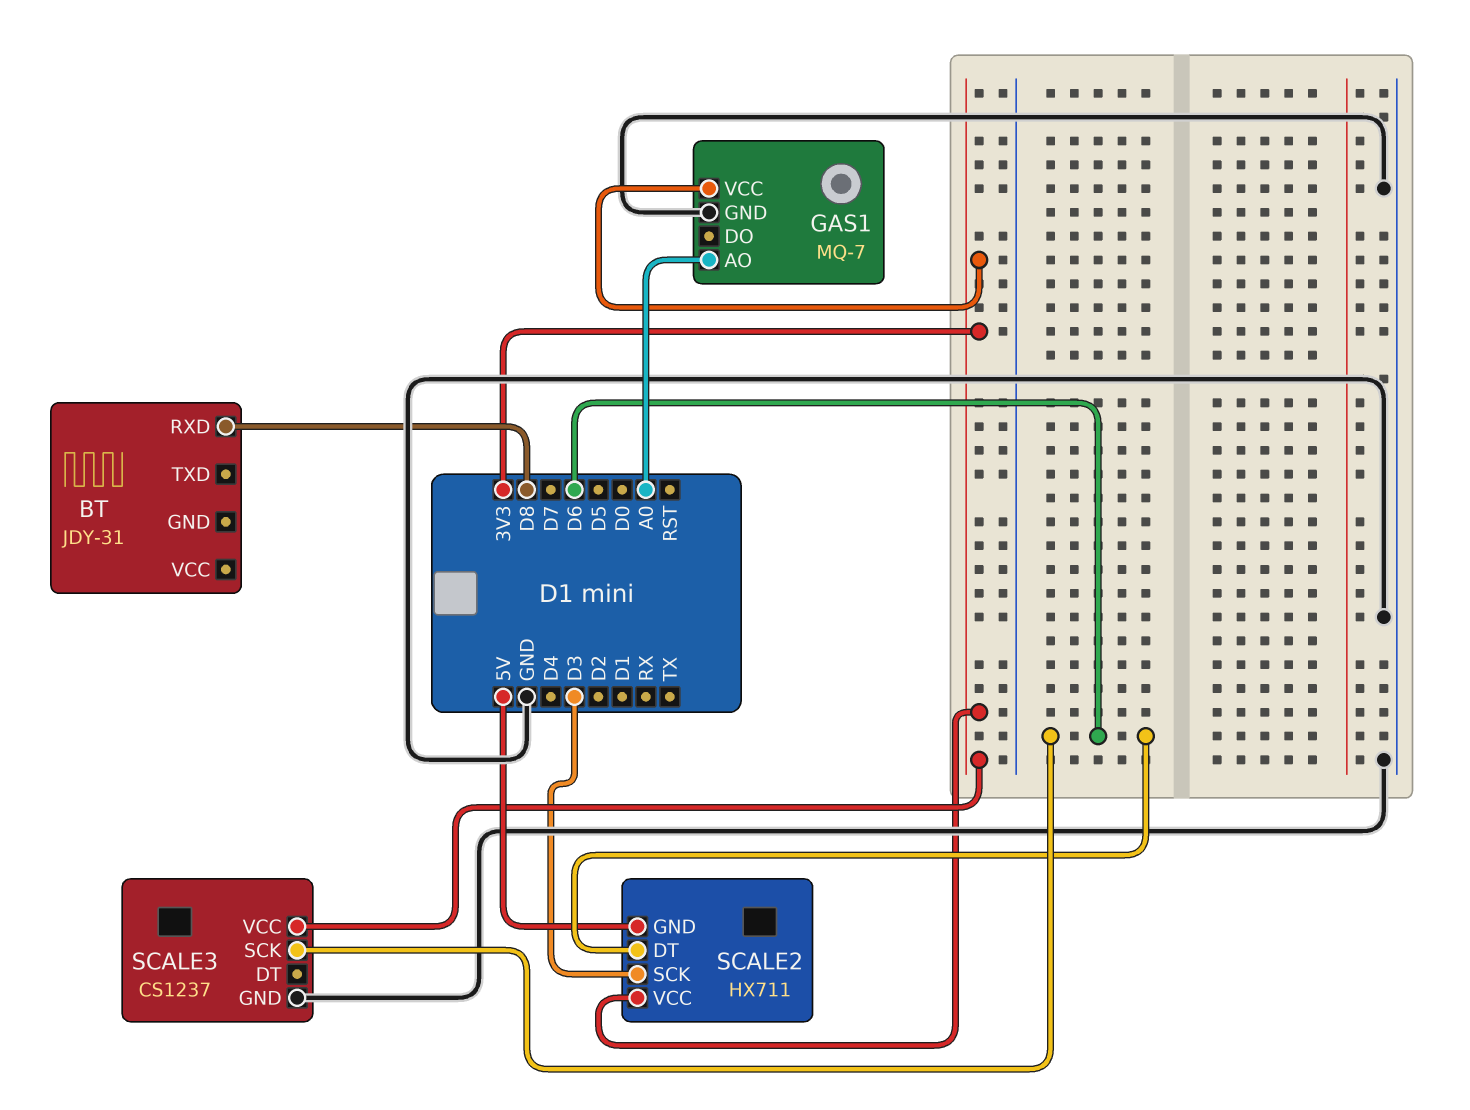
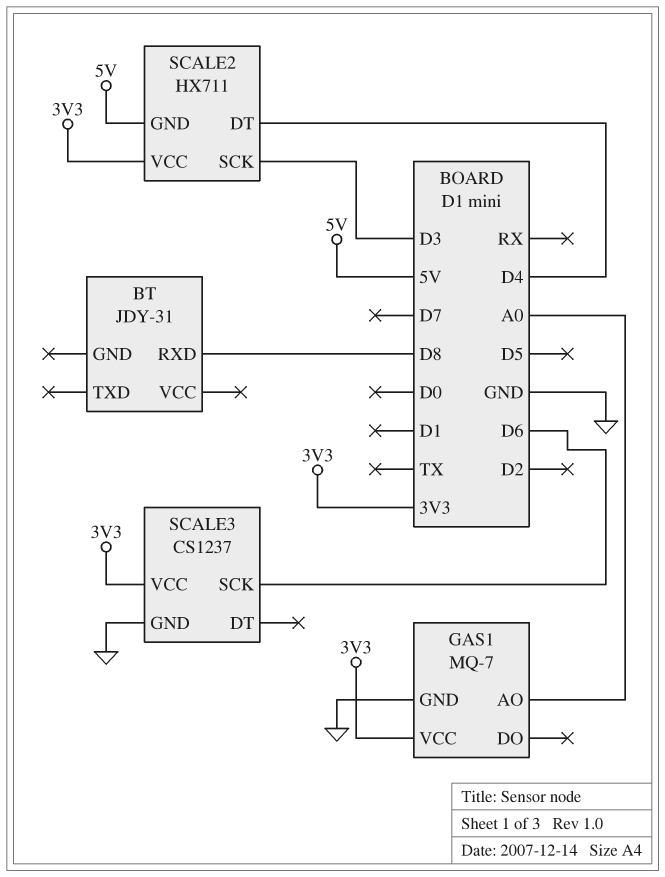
SCALE2 pin DT: D6 -> D4

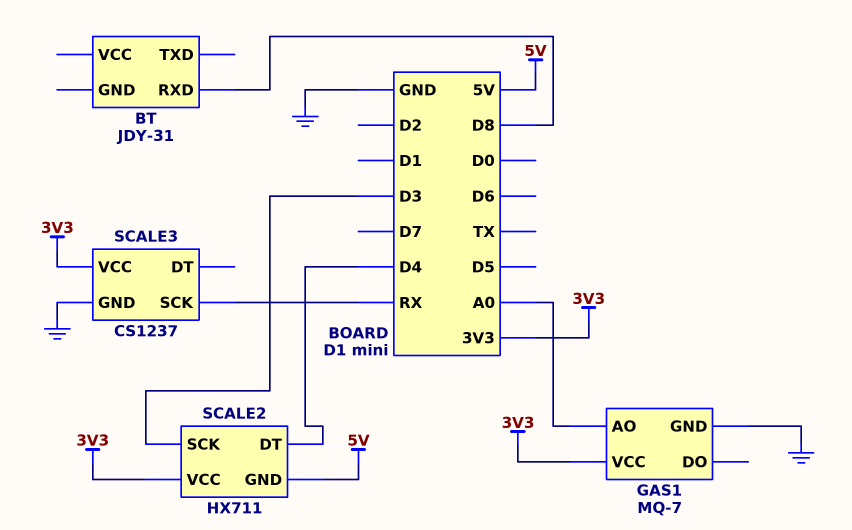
SCALE3 pin SCK: D6 -> RX

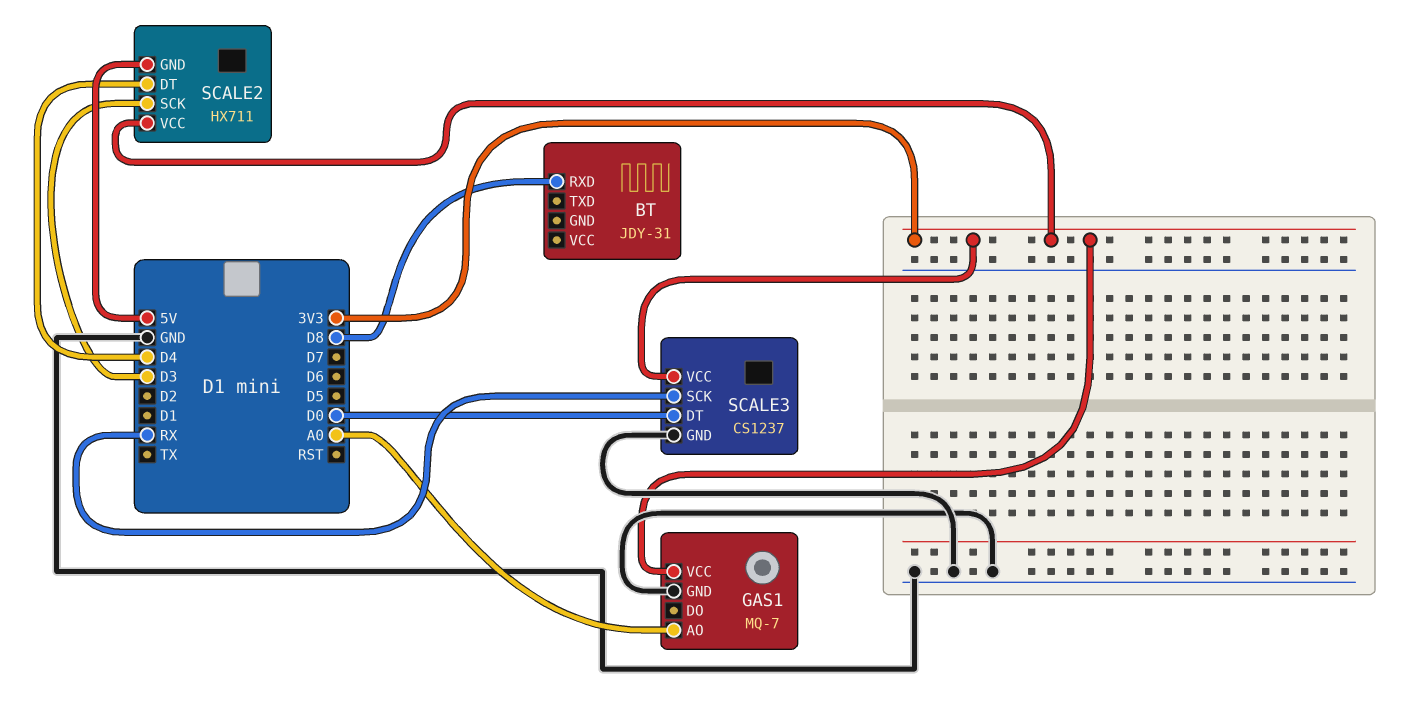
SCALE3 pin DT: none -> D0

